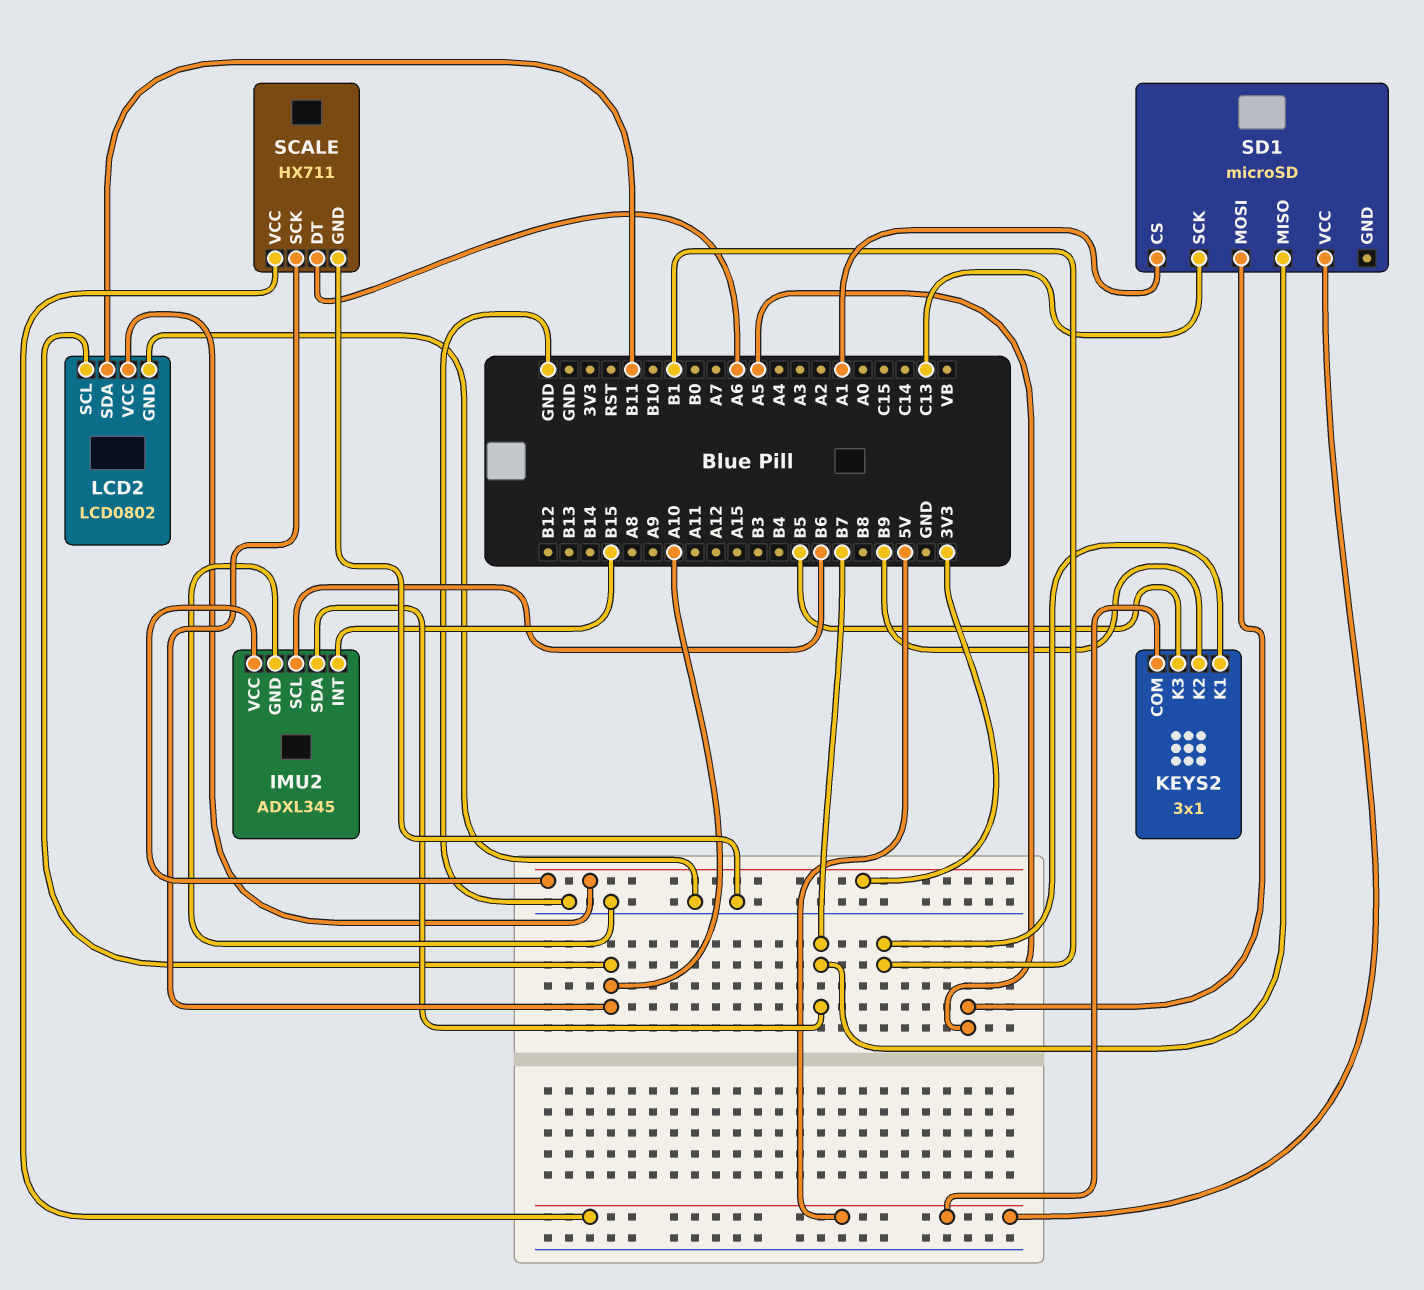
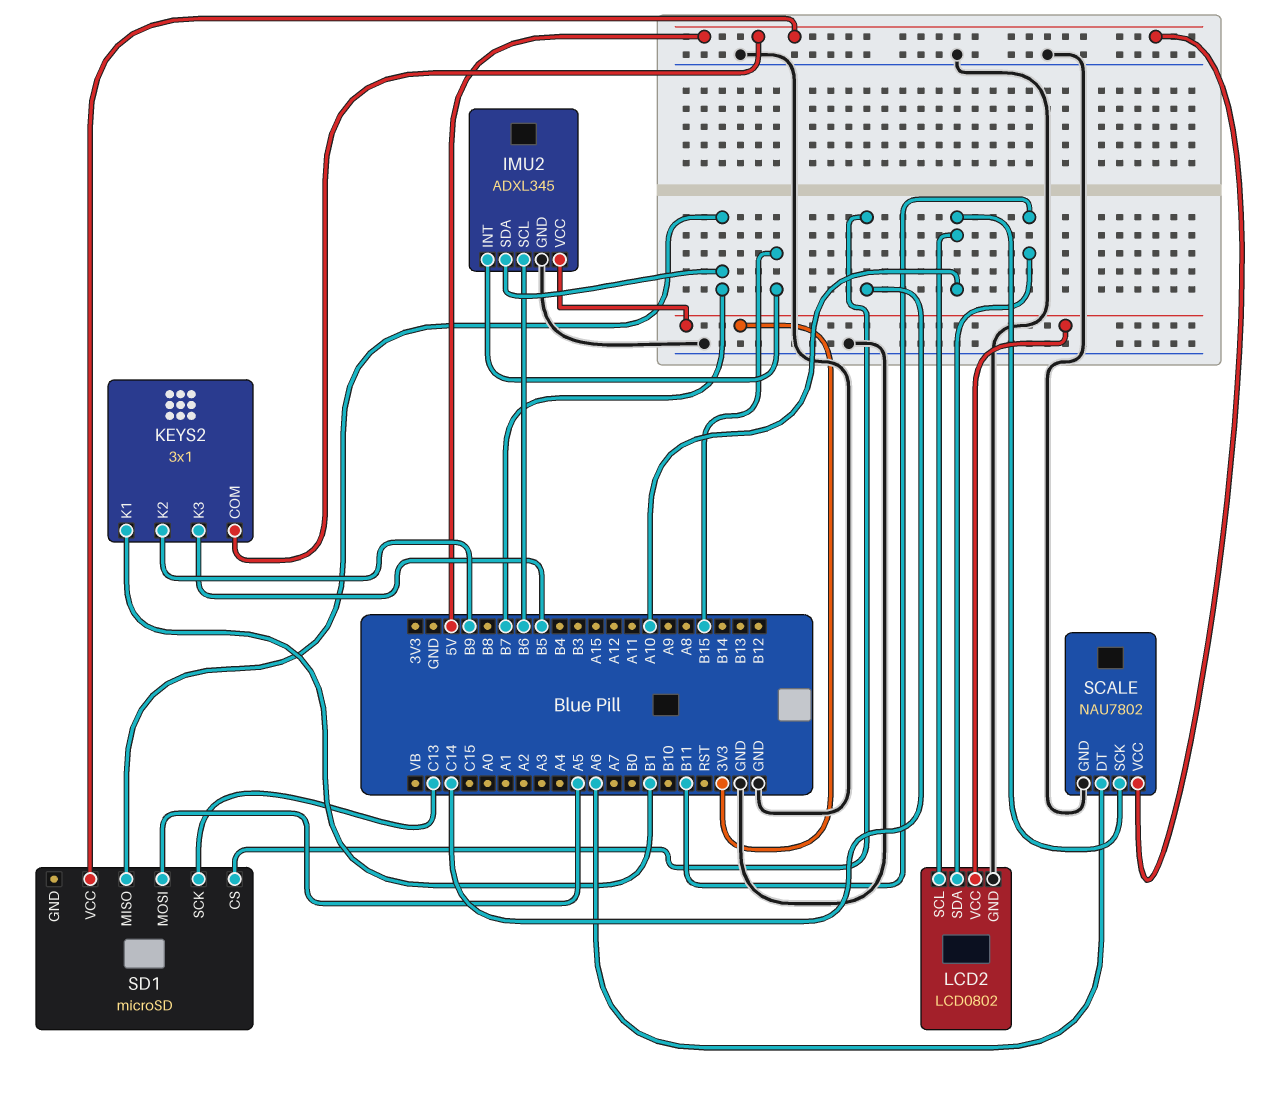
SCALE: HX711 -> NAU7802
SD1 pin CS: A1 -> C14

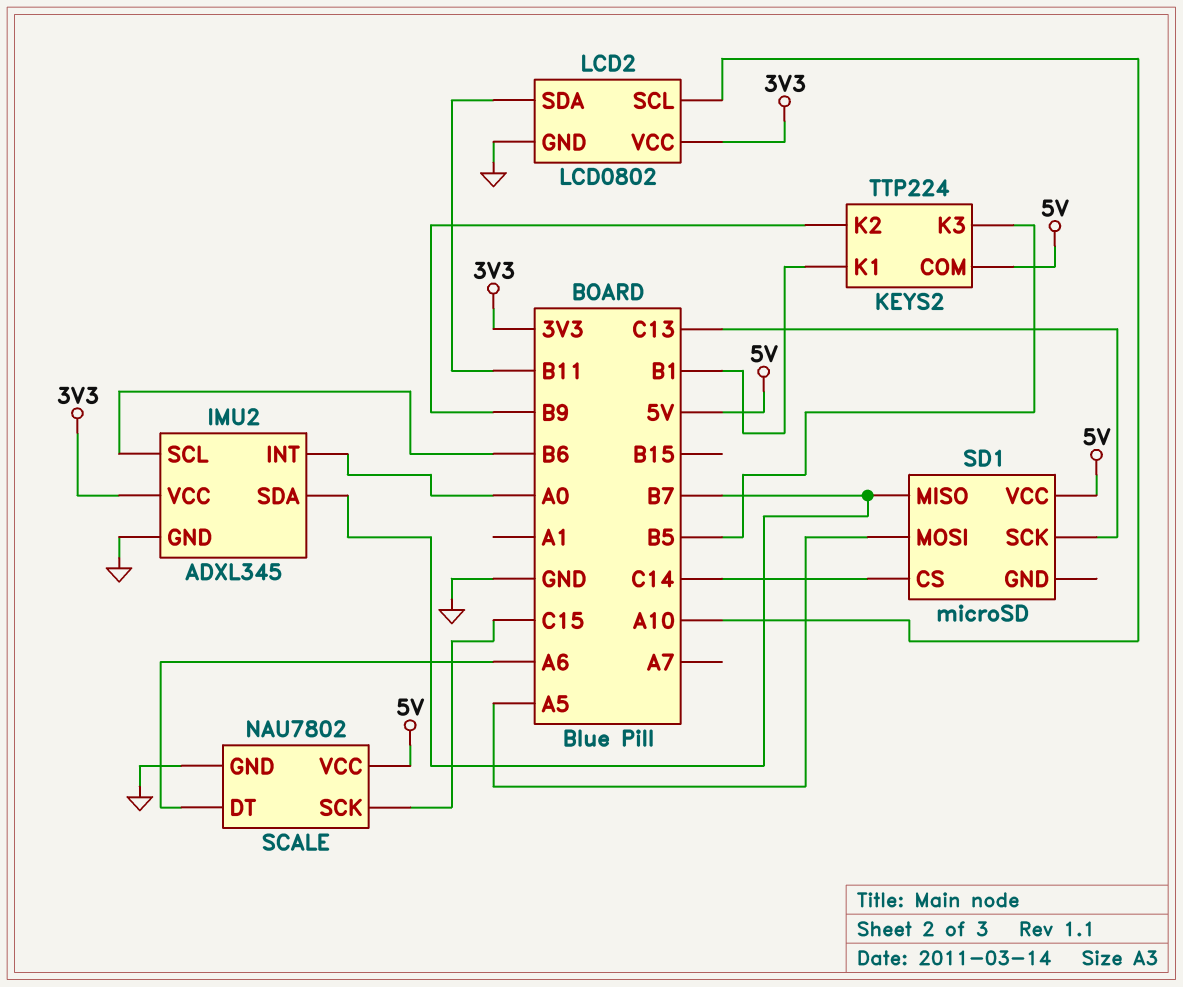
IMU2 pin INT: B15 -> A0
KEYS2: 3x1 -> TTP224
SCALE pin SCK: A10 -> C15

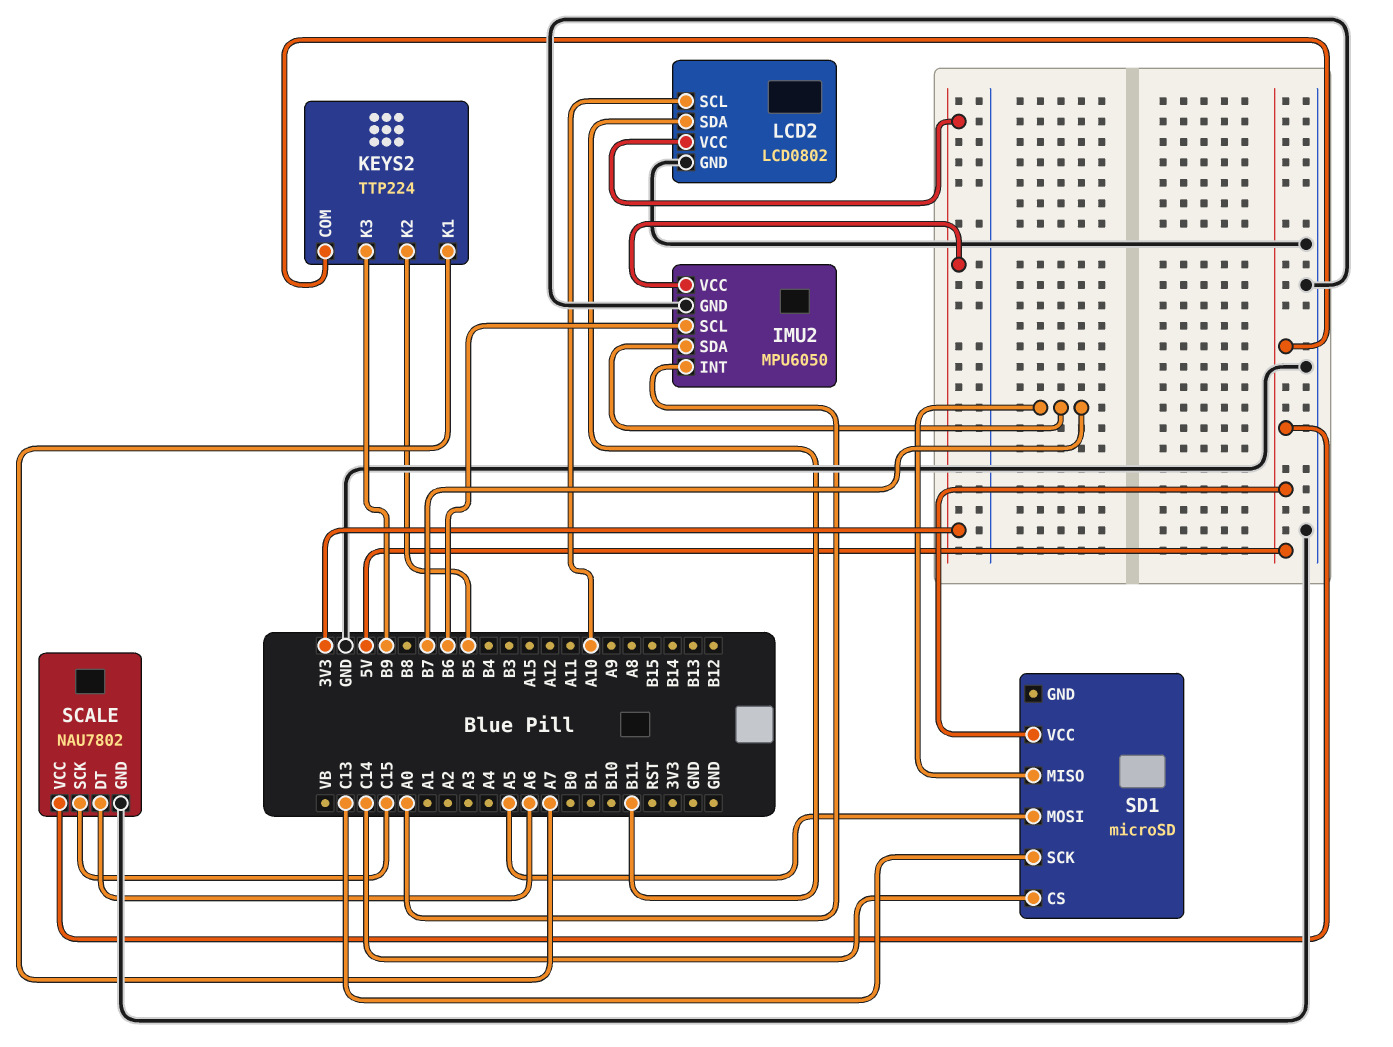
IMU2: ADXL345 -> MPU6050
KEYS2 pin K1: B1 -> A7
KEYS2 pin K2: B9 -> B5
KEYS2 pin K3: B5 -> B9

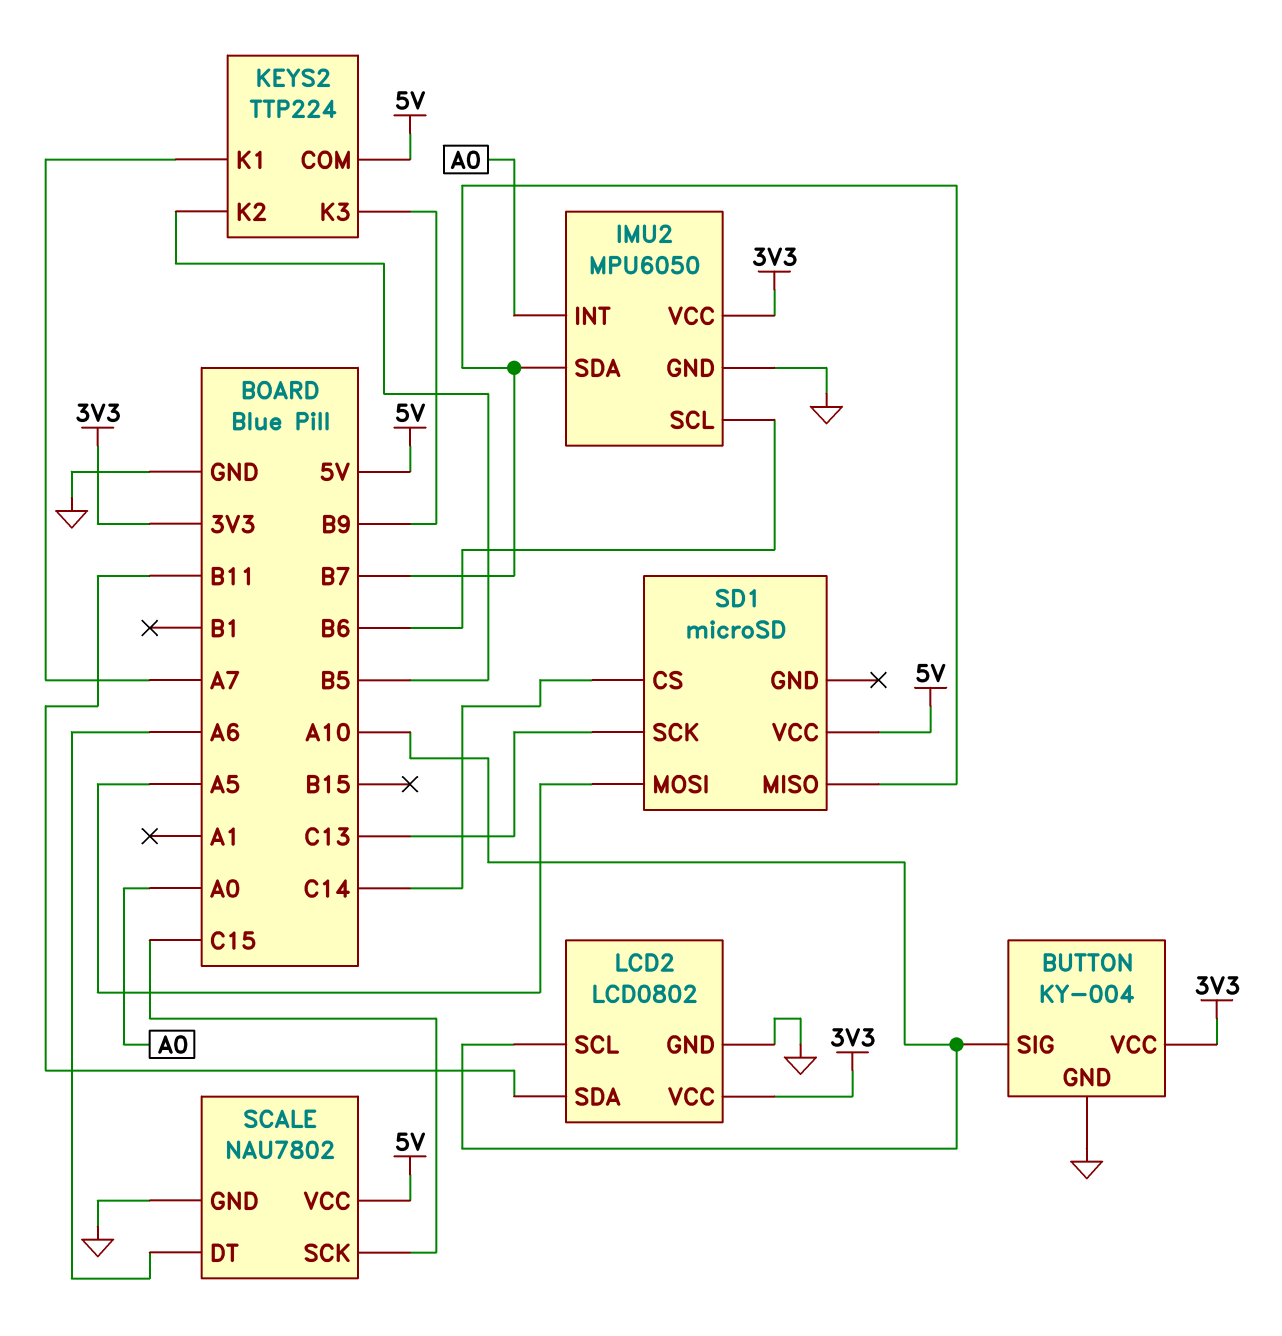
BUTTON: none -> KY-004
BUTTON pin GND: none -> GND
BUTTON pin SIG: none -> A10
BUTTON pin VCC: none -> 3V3

